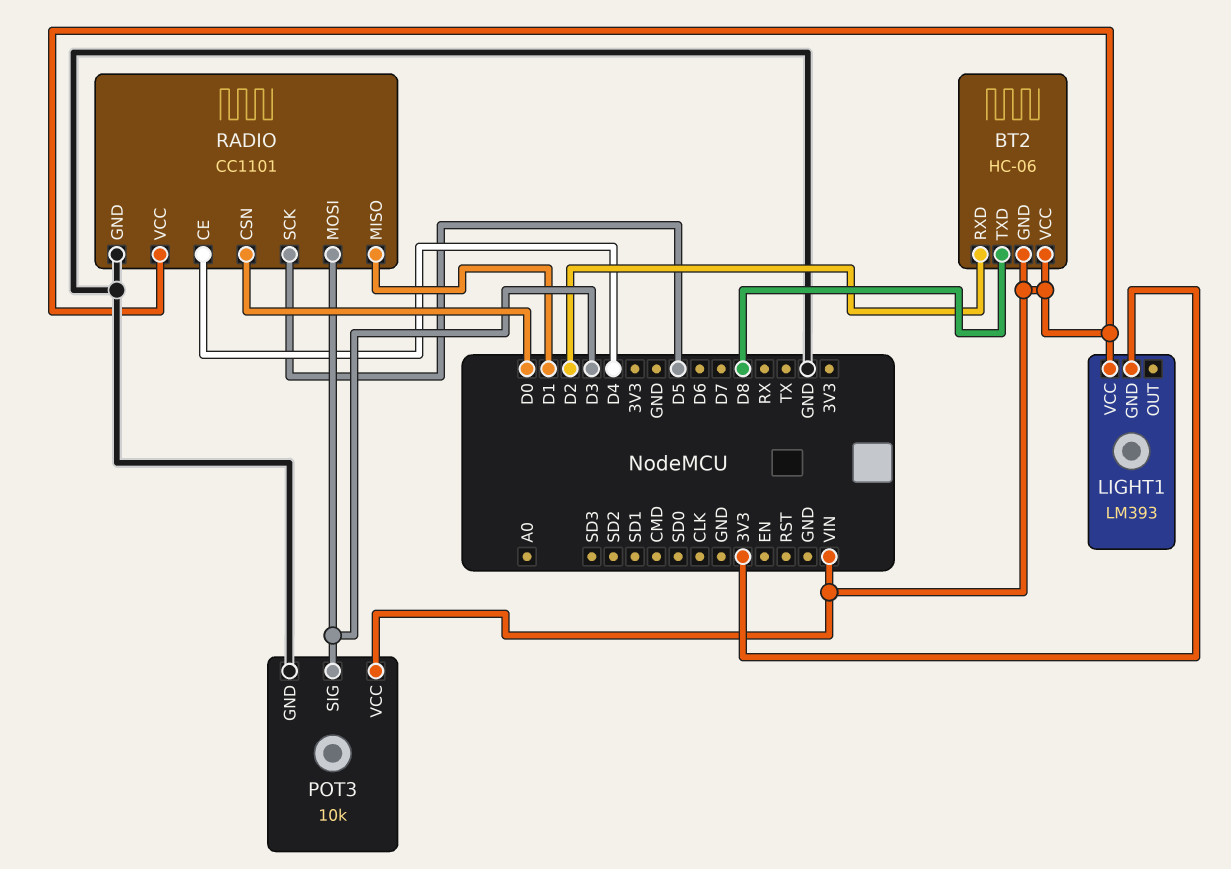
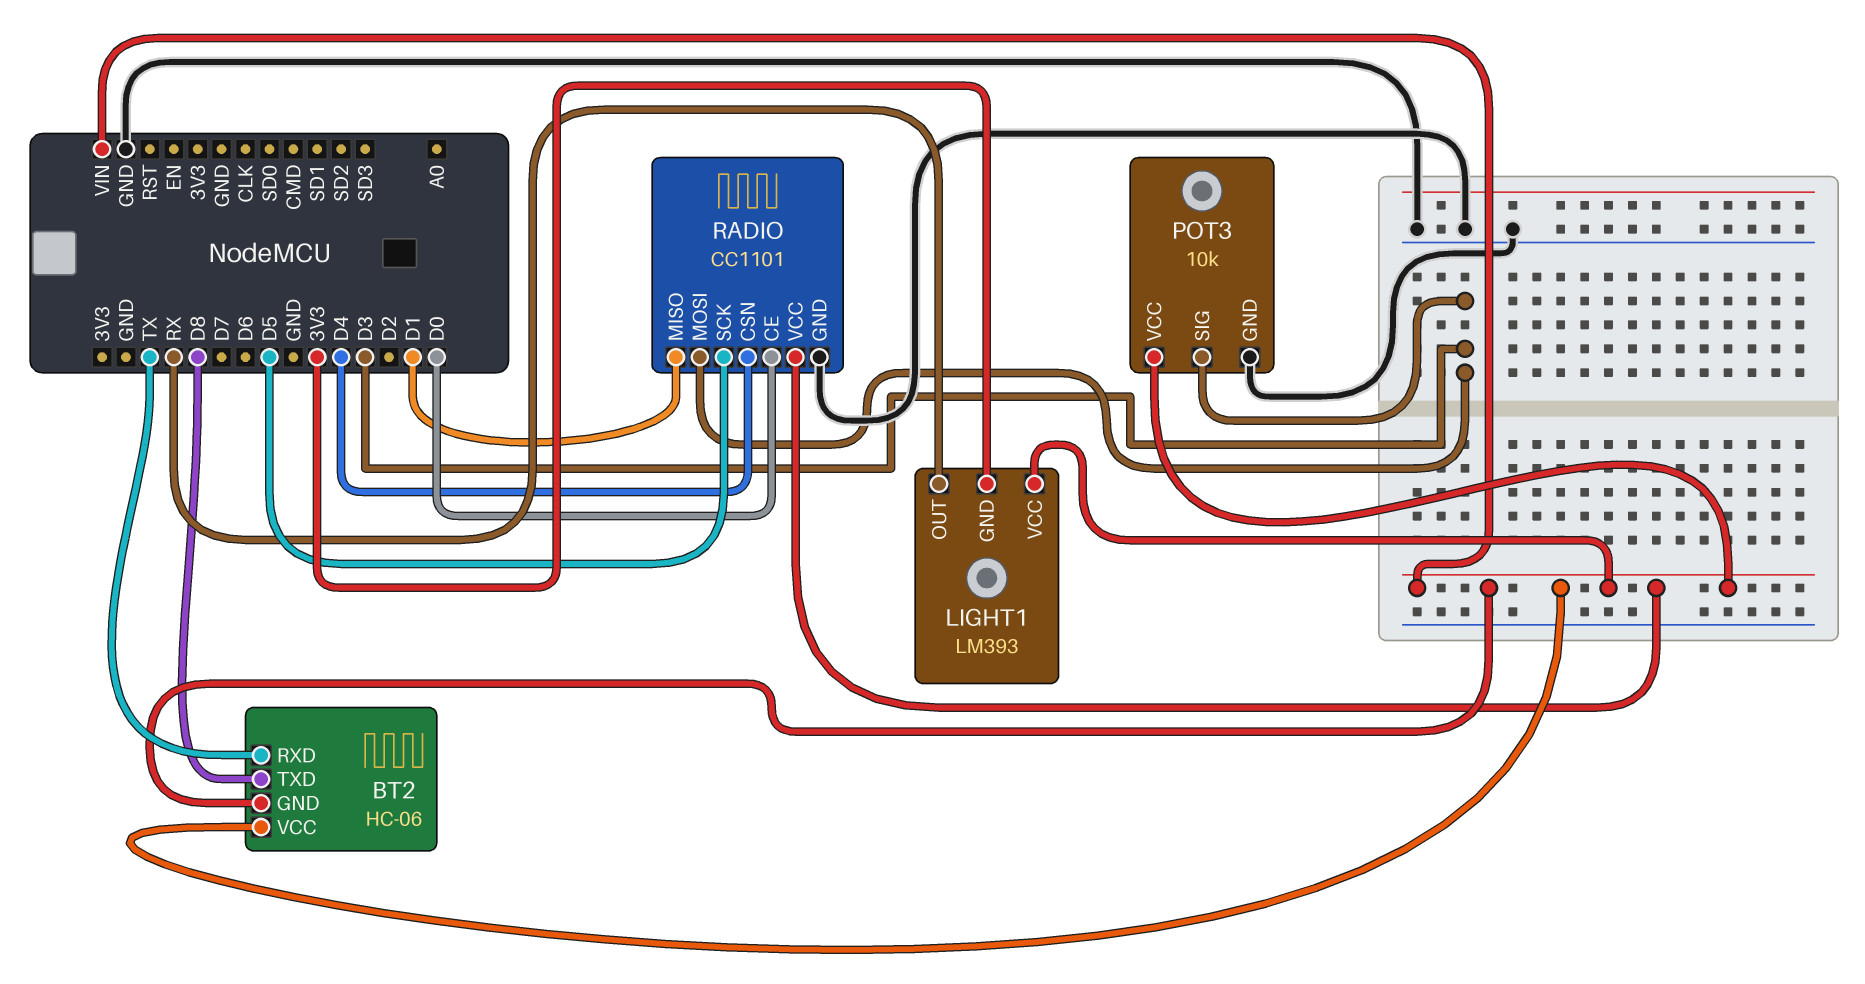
BT2 pin RXD: D2 -> TX
LIGHT1 pin OUT: none -> RX
RADIO pin CE: D4 -> D0
RADIO pin CSN: D0 -> D4

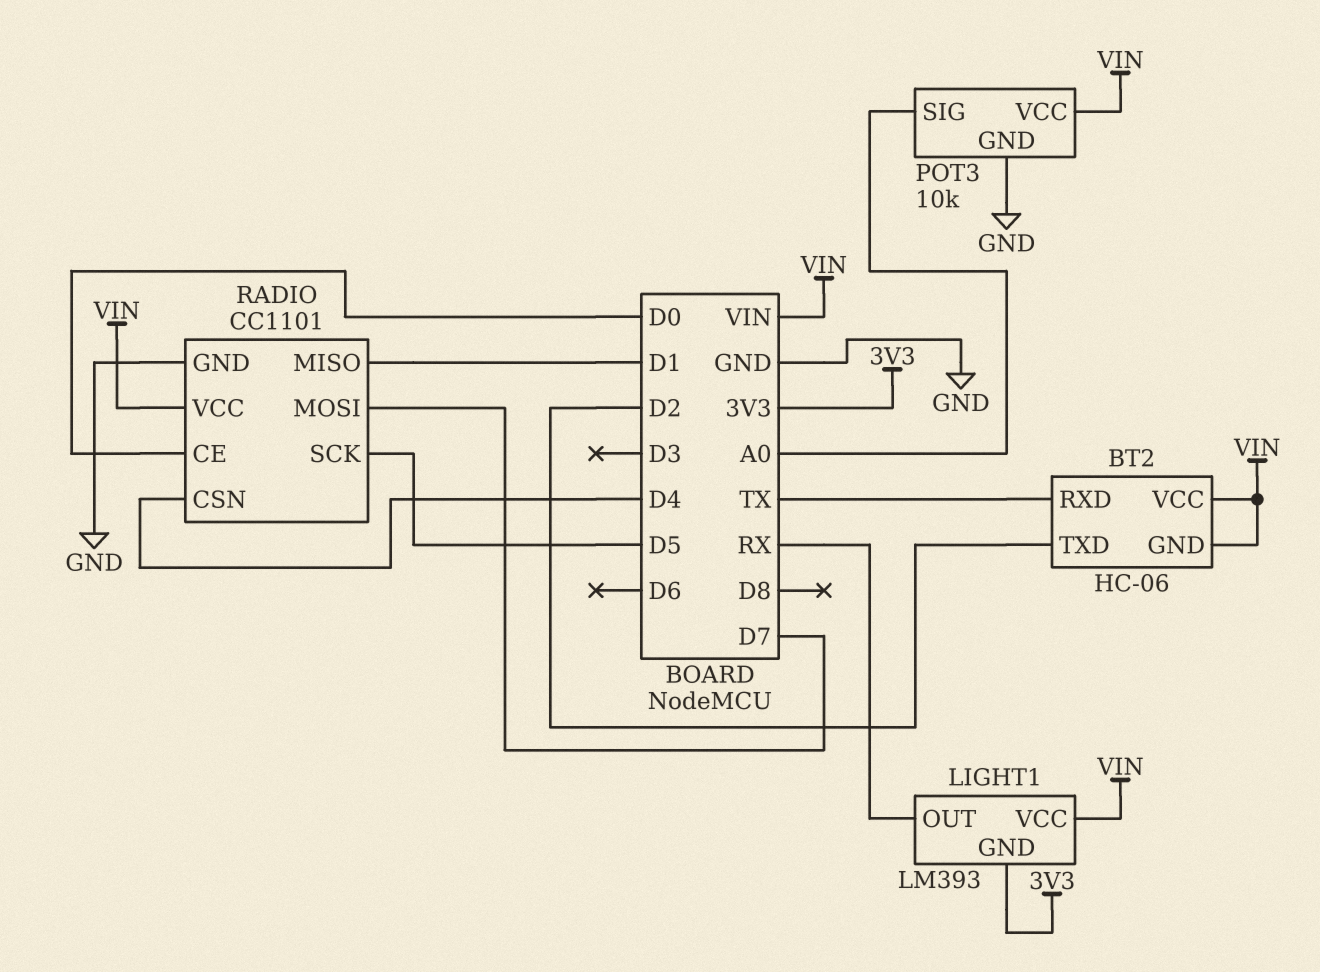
BT2 pin TXD: D8 -> D2
POT3 pin SIG: D3 -> A0
RADIO pin MOSI: D3 -> D7

